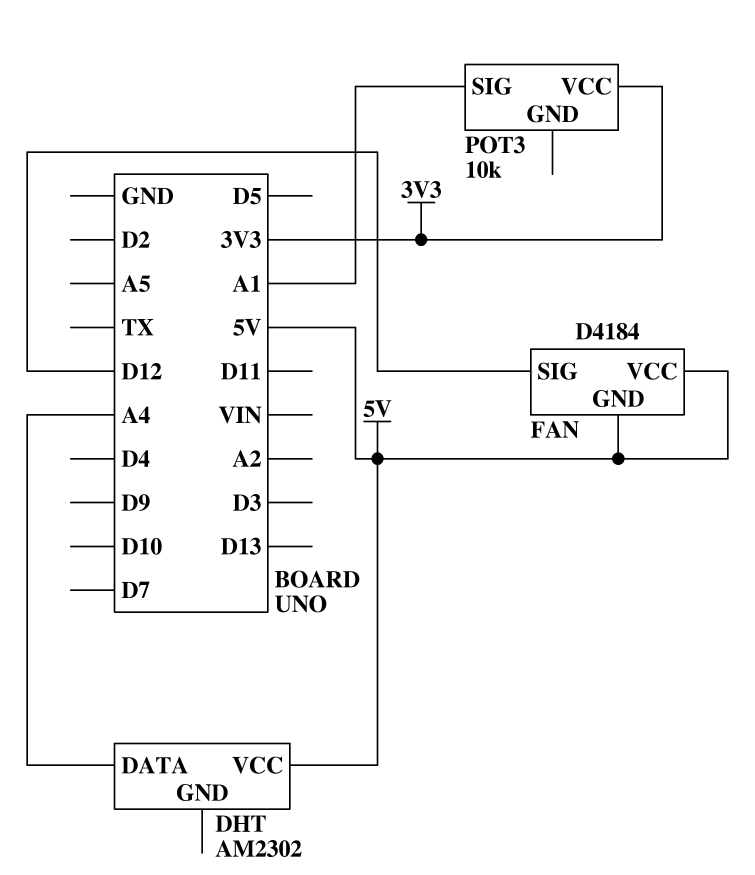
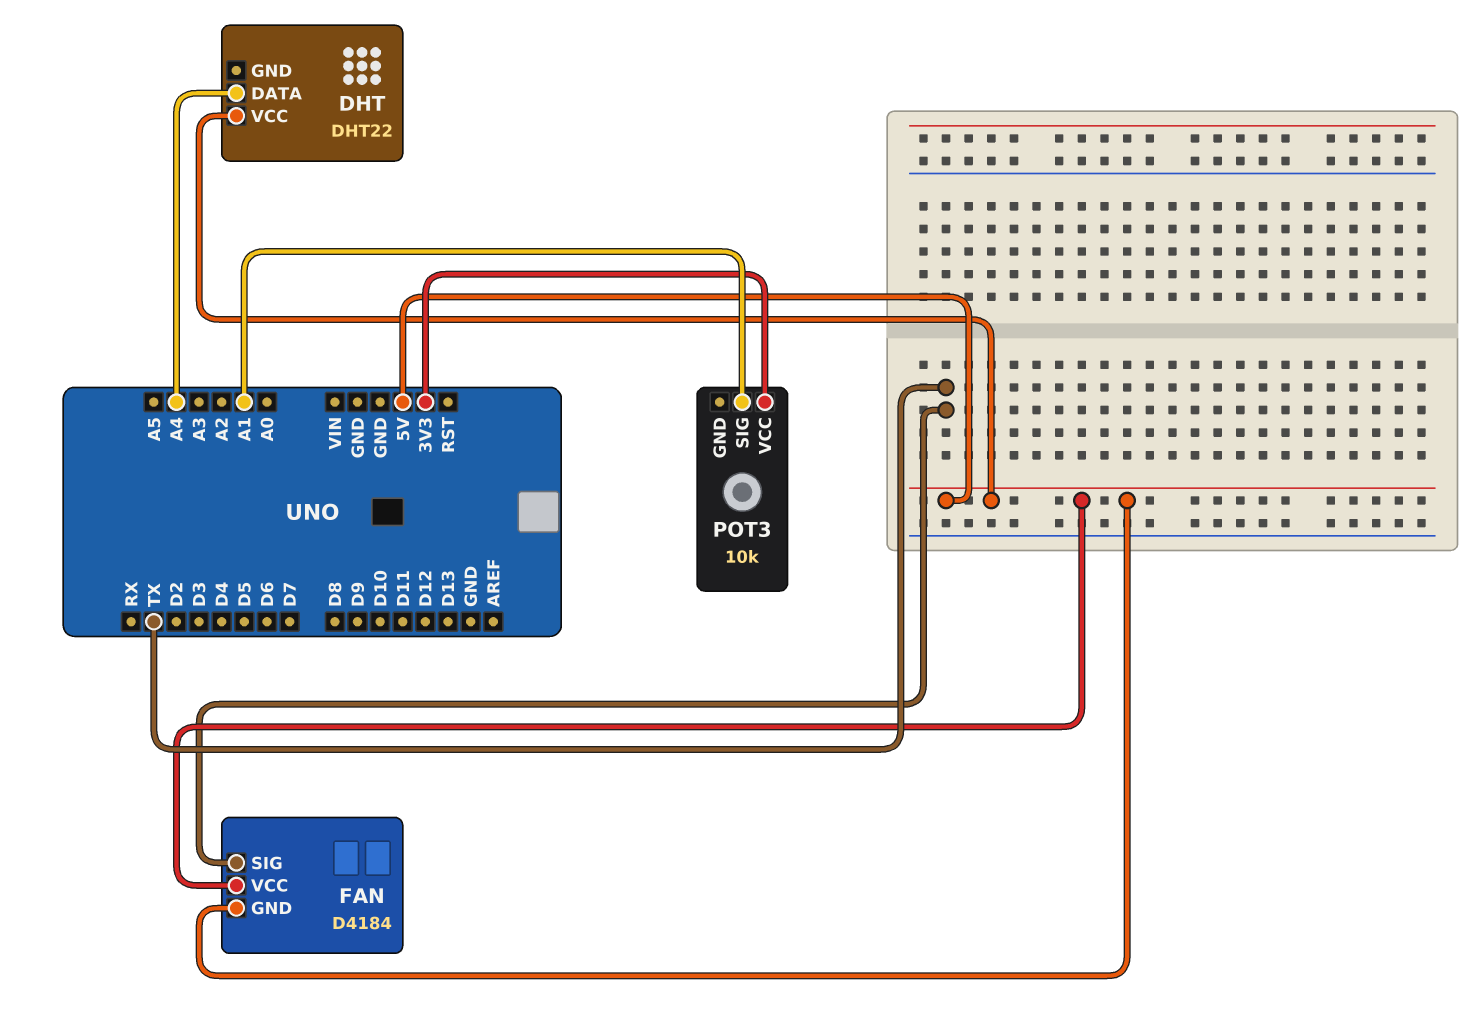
DHT: AM2302 -> DHT22
FAN pin SIG: D12 -> TX

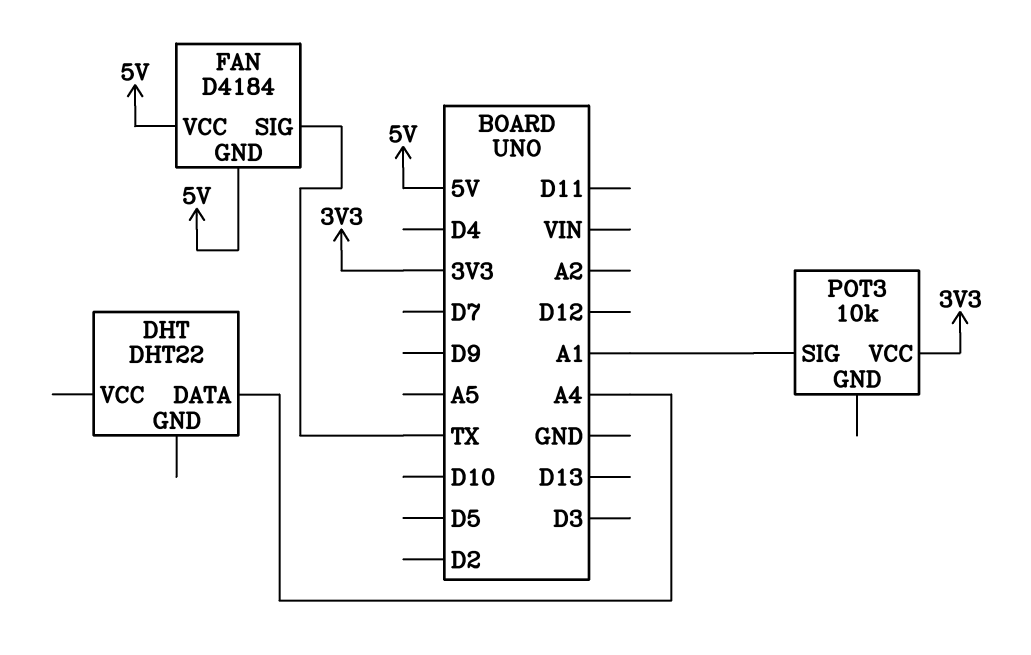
DHT pin VCC: 5V -> none

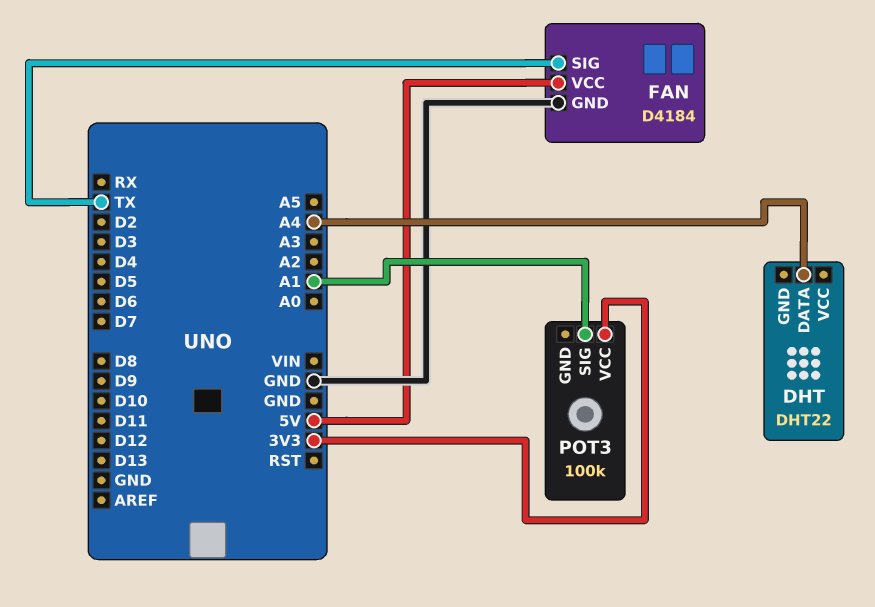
FAN pin GND: 5V -> GND
POT3: 10k -> 100k

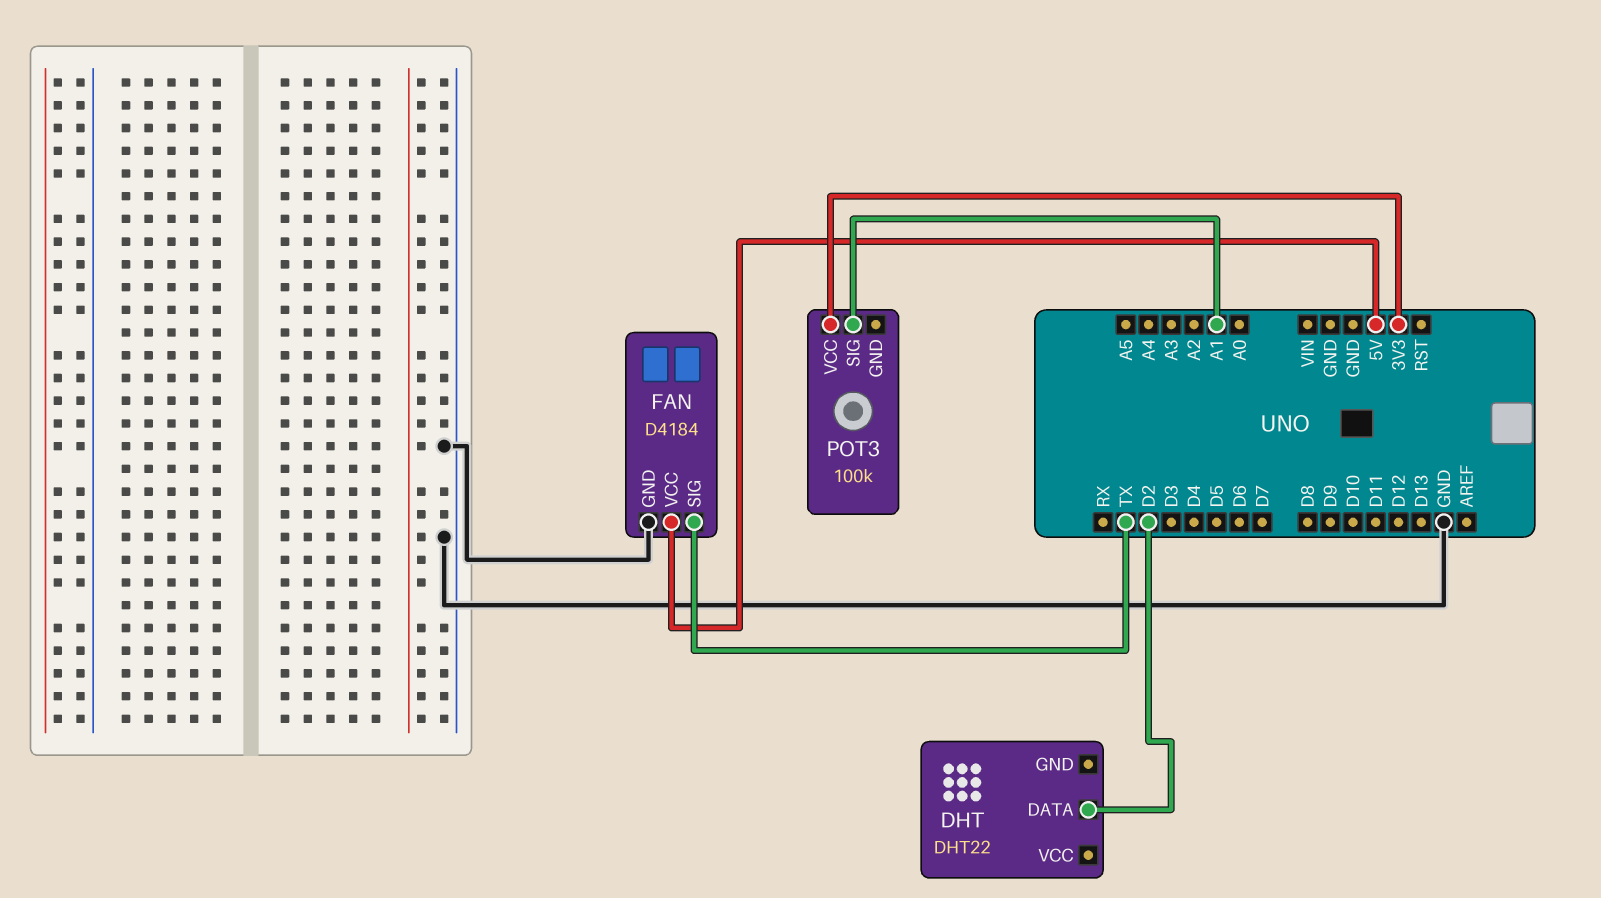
DHT pin DATA: A4 -> D2

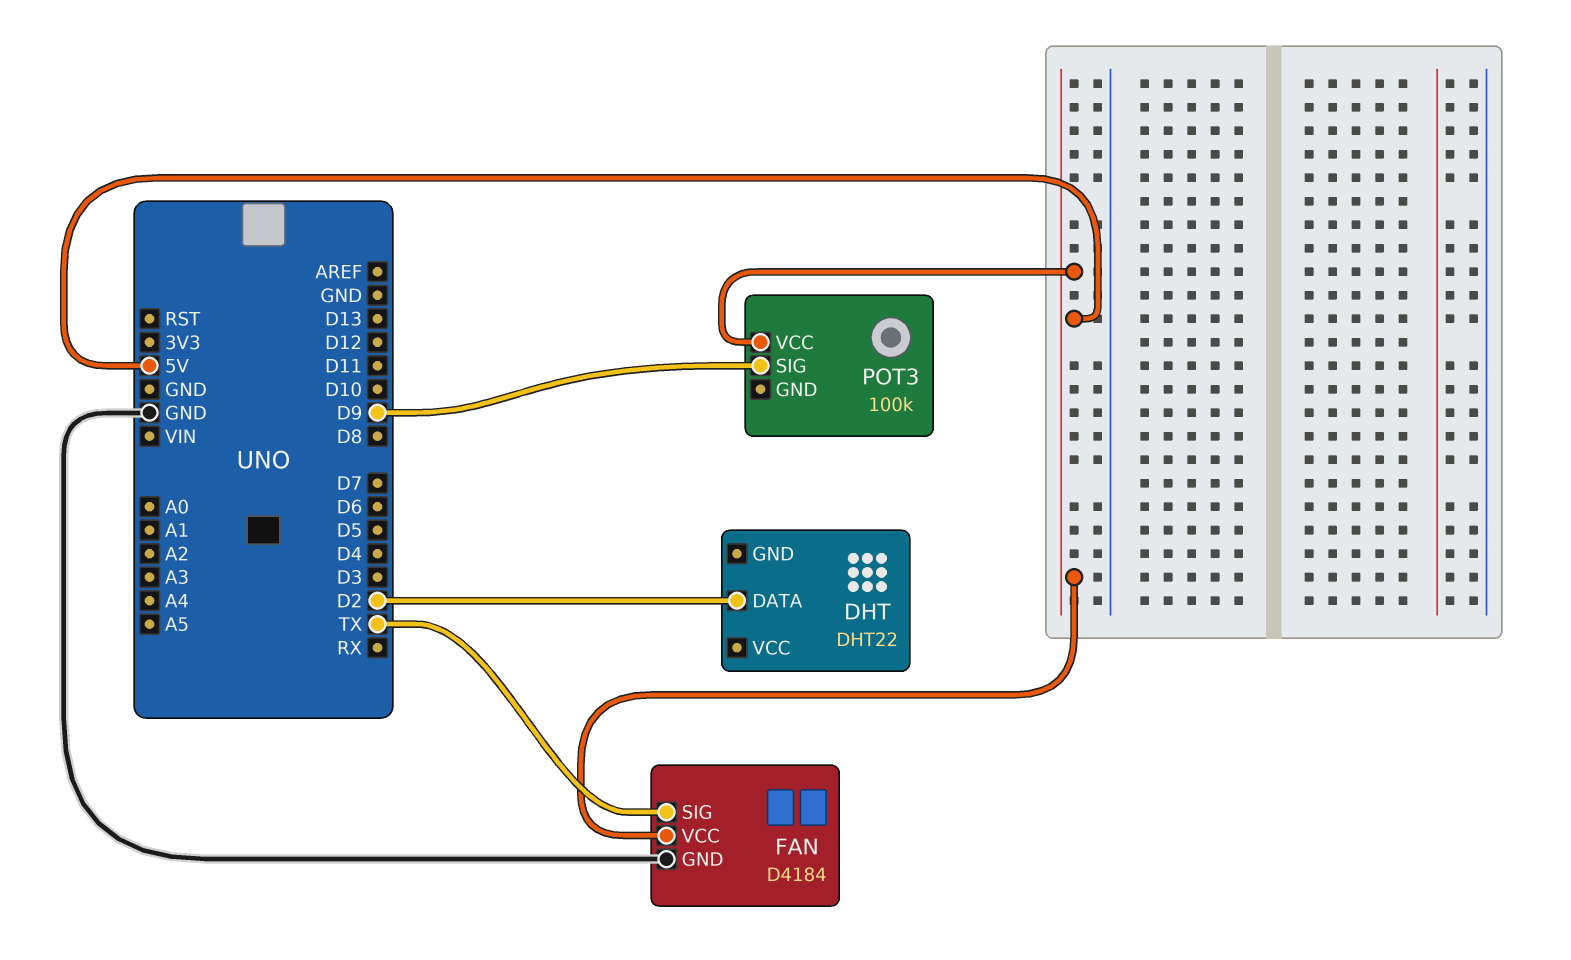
POT3 pin SIG: A1 -> D9
POT3 pin VCC: 3V3 -> 5V

